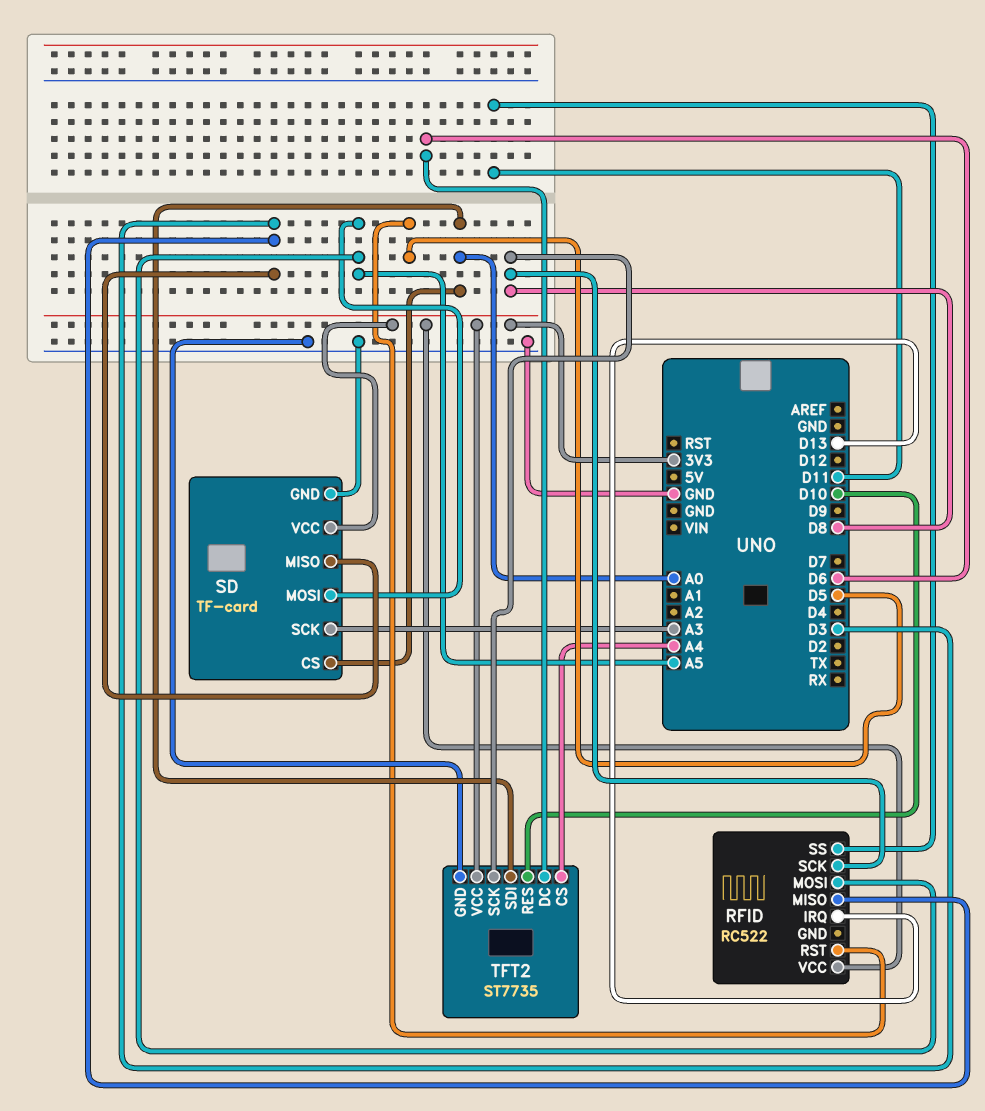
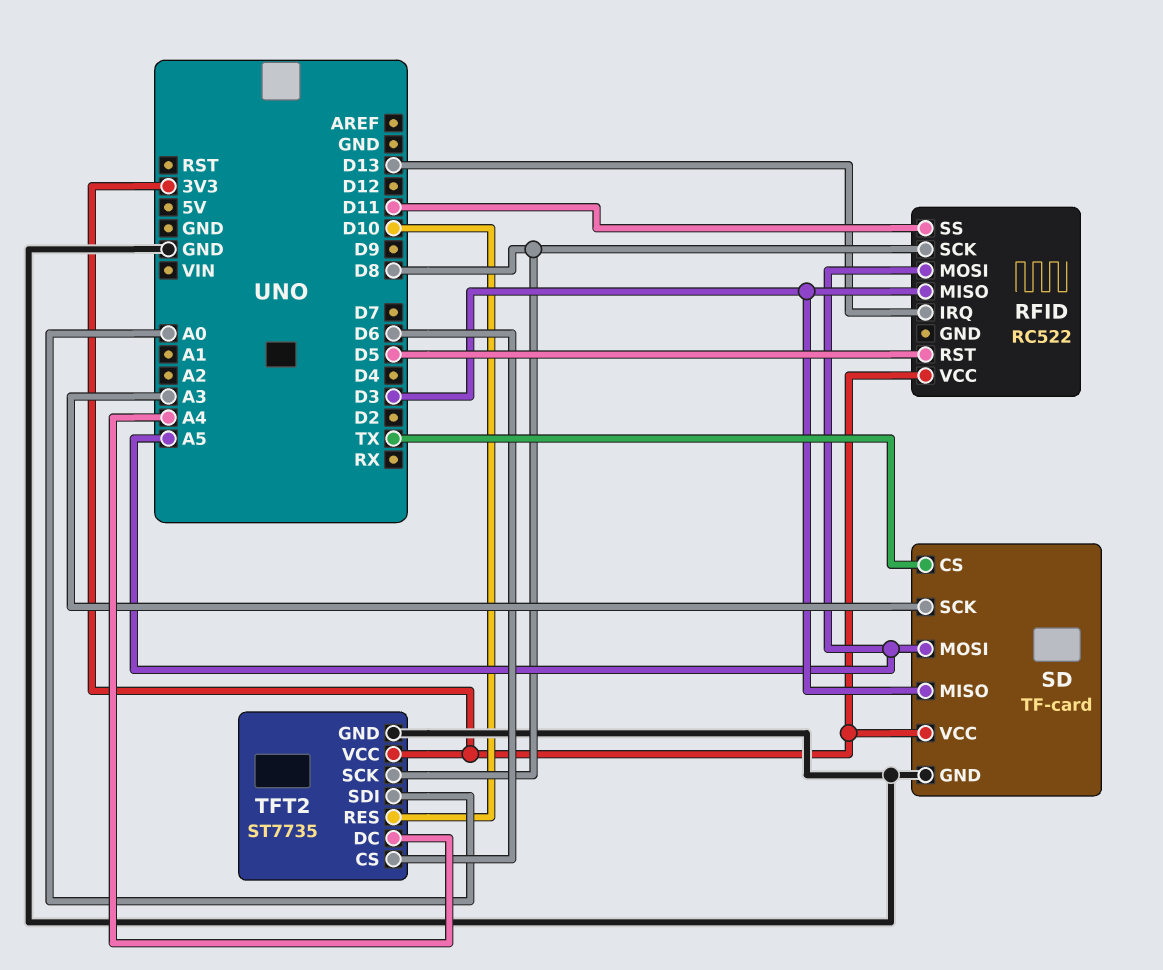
SD pin CS: A0 -> TX
TFT2 pin CS: A4 -> D6
TFT2 pin DC: D6 -> A4

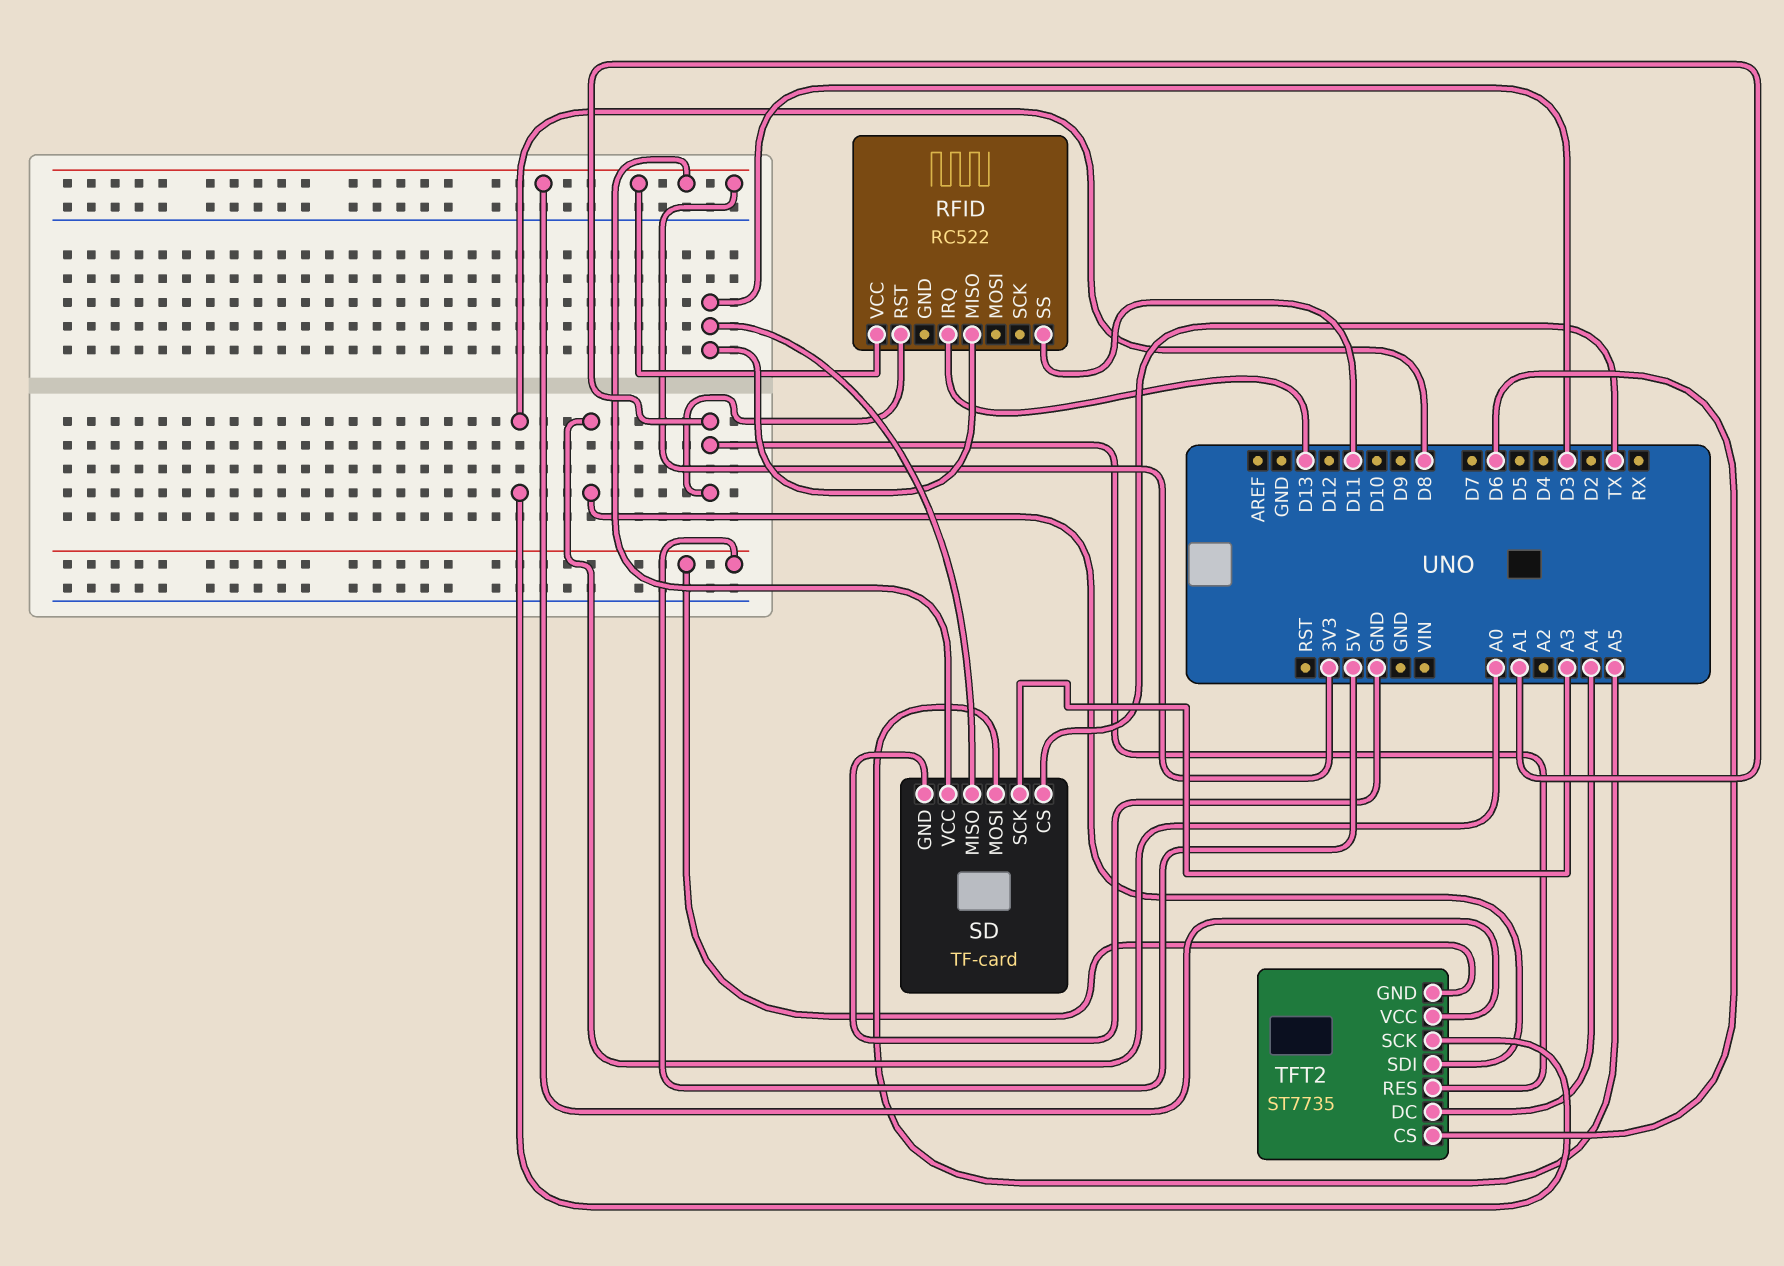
RFID pin MOSI: A5 -> none
RFID pin RST: D5 -> A1
RFID pin SCK: D8 -> none
TFT2 pin GND: GND -> 5V
TFT2 pin RES: D10 -> A1

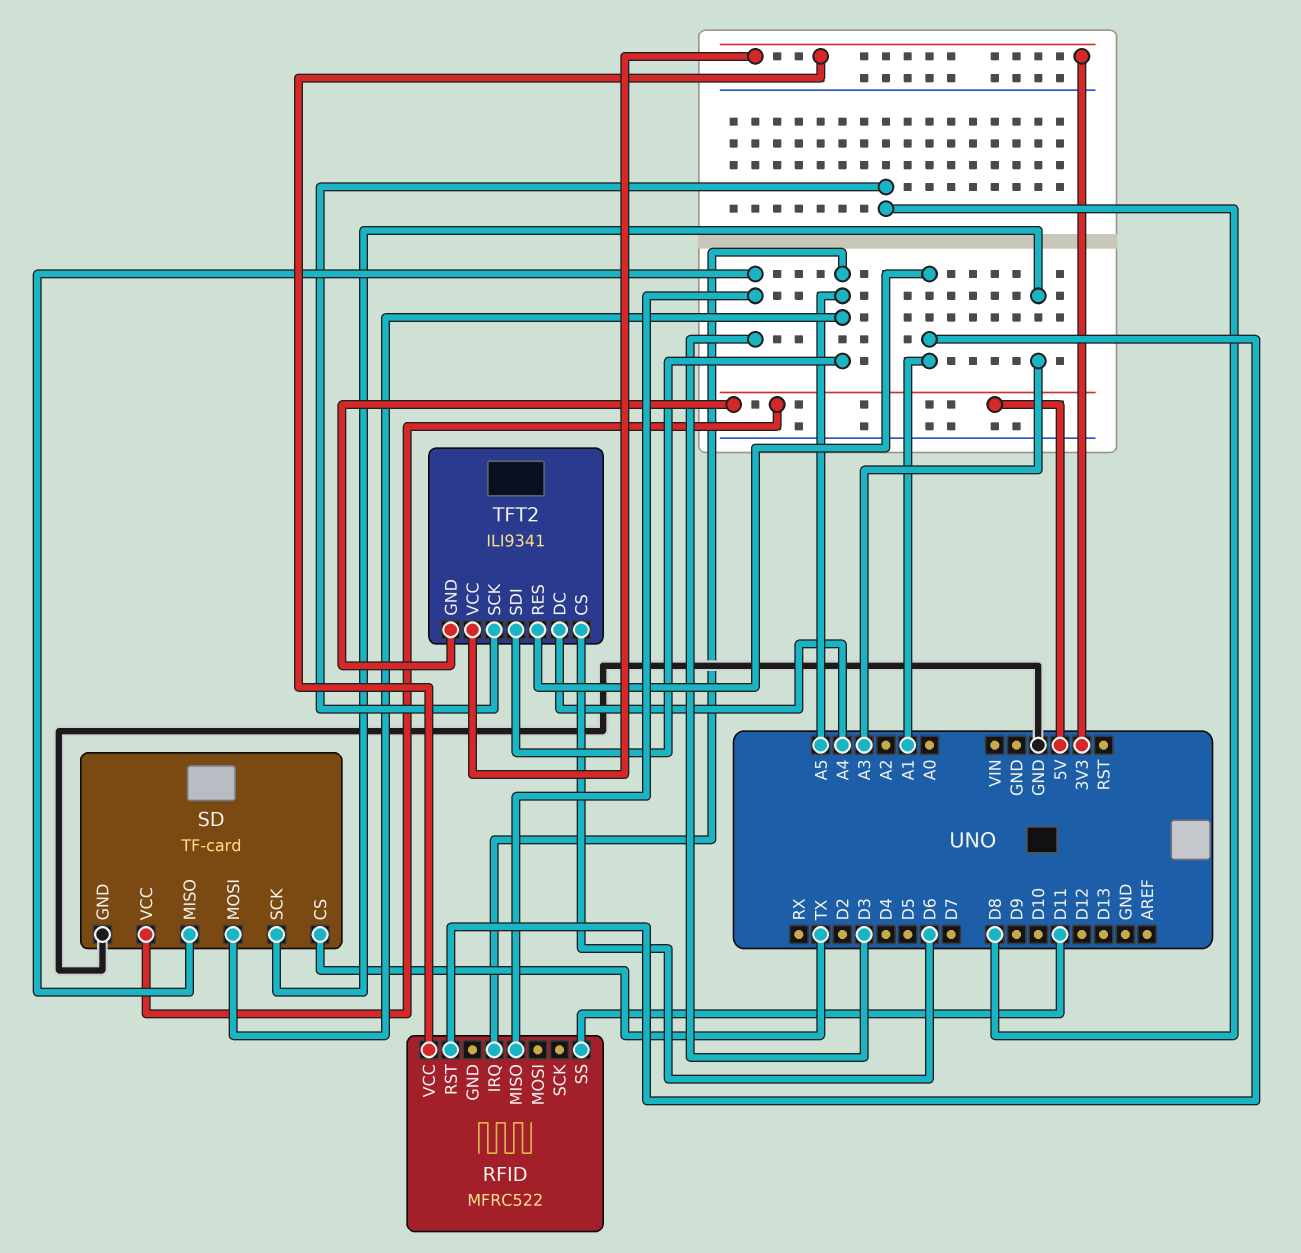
RFID: RC522 -> MFRC522
RFID pin IRQ: D13 -> A5
SD pin VCC: 3V3 -> 5V
TFT2: ST7735 -> ILI9341
TFT2 pin SDI: A0 -> A5

